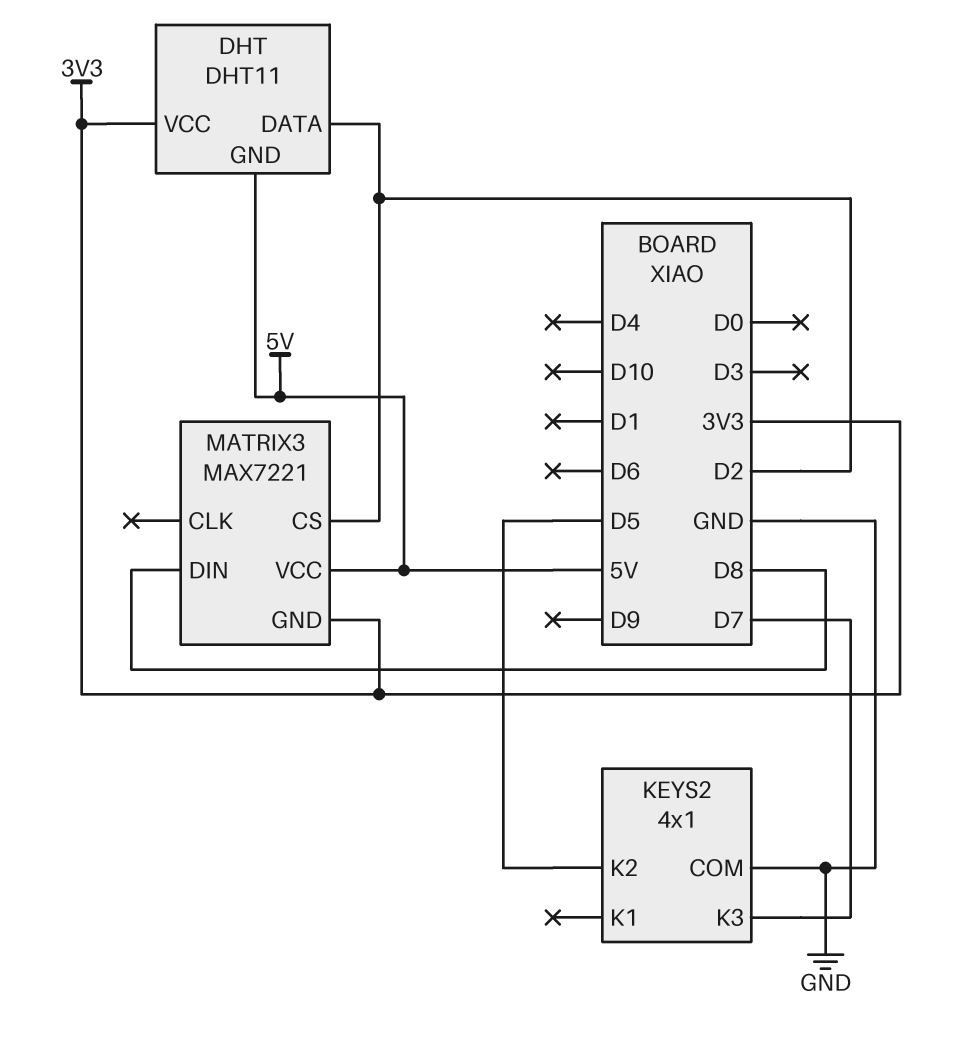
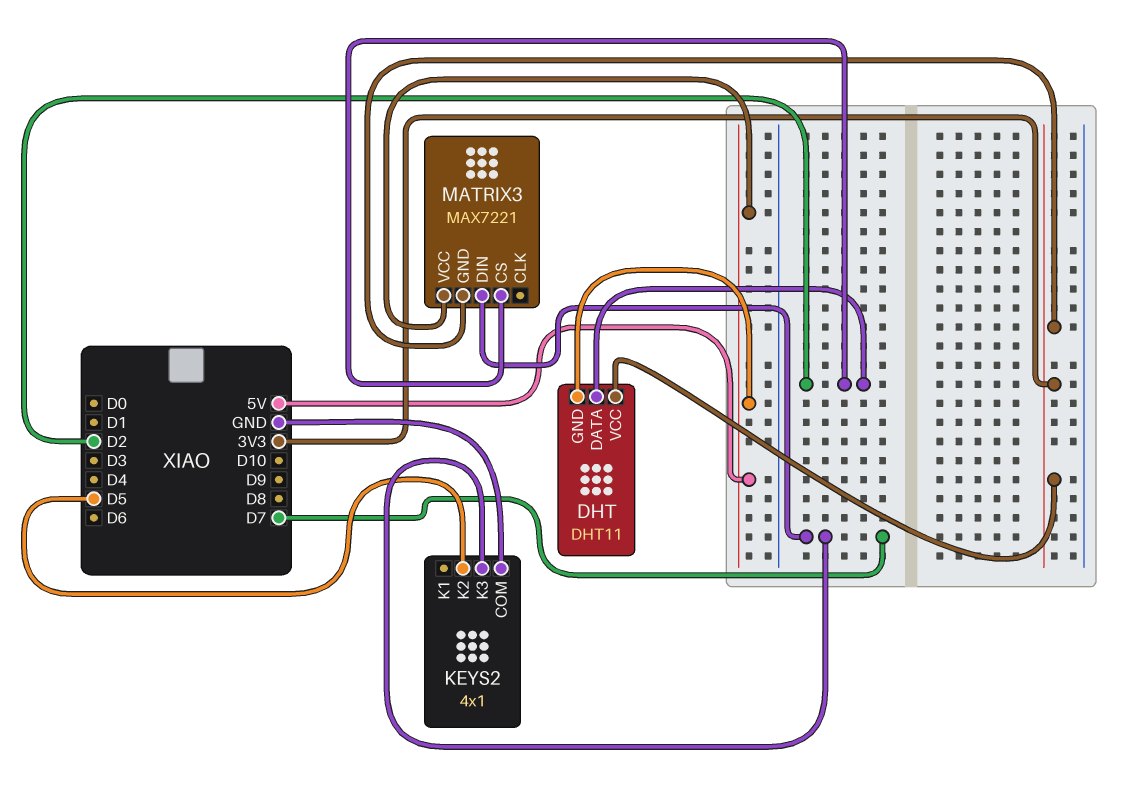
MATRIX3 pin DIN: D8 -> D7

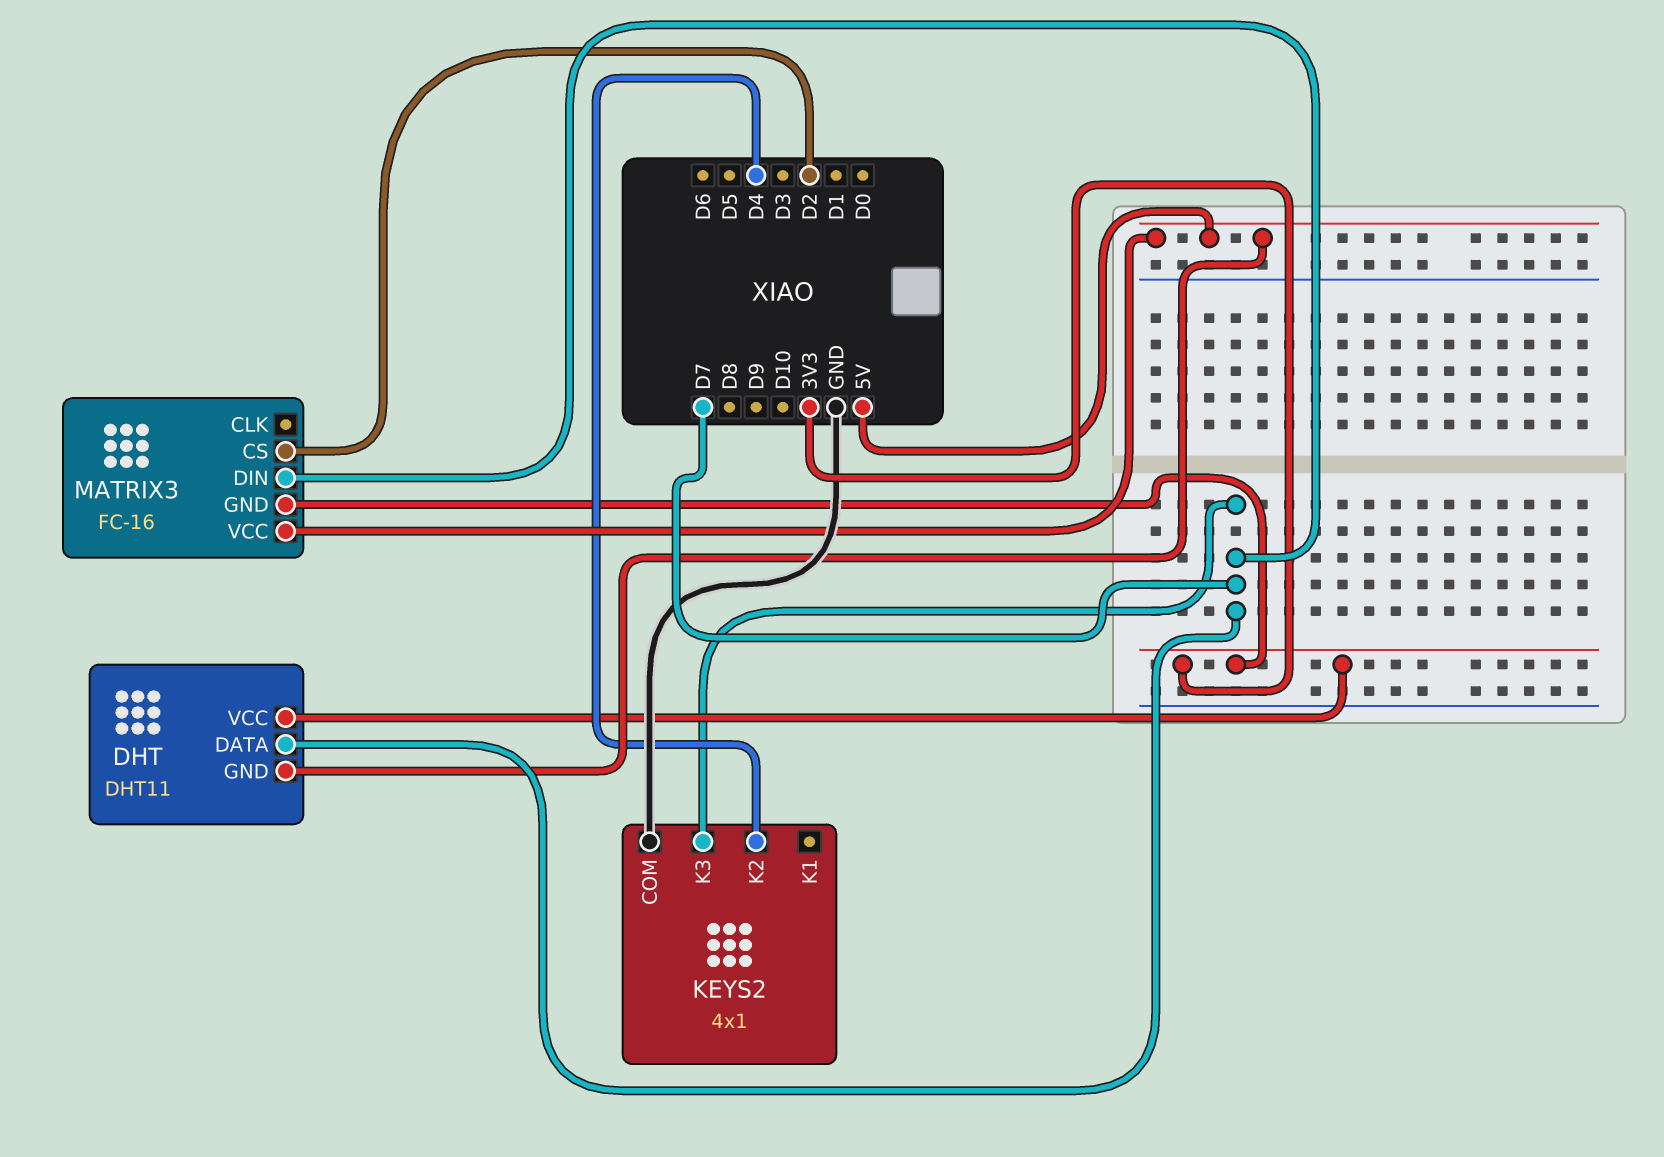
DHT pin DATA: D2 -> D7
KEYS2 pin K2: D5 -> D4
MATRIX3: MAX7221 -> FC-16

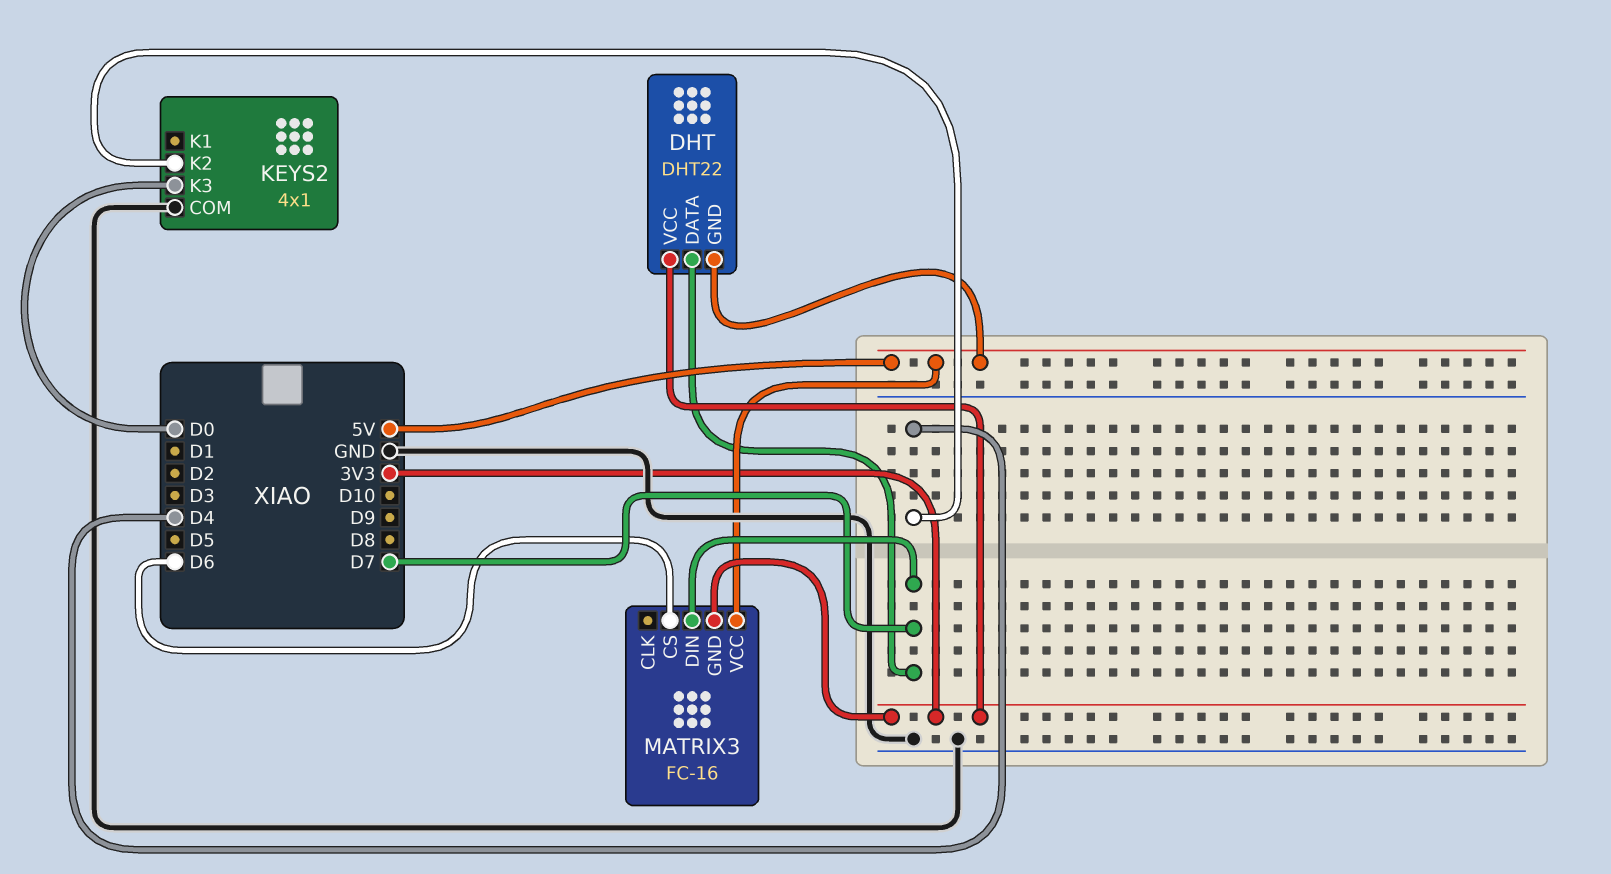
DHT: DHT11 -> DHT22
KEYS2 pin K3: D7 -> D0
MATRIX3 pin CS: D2 -> D6

